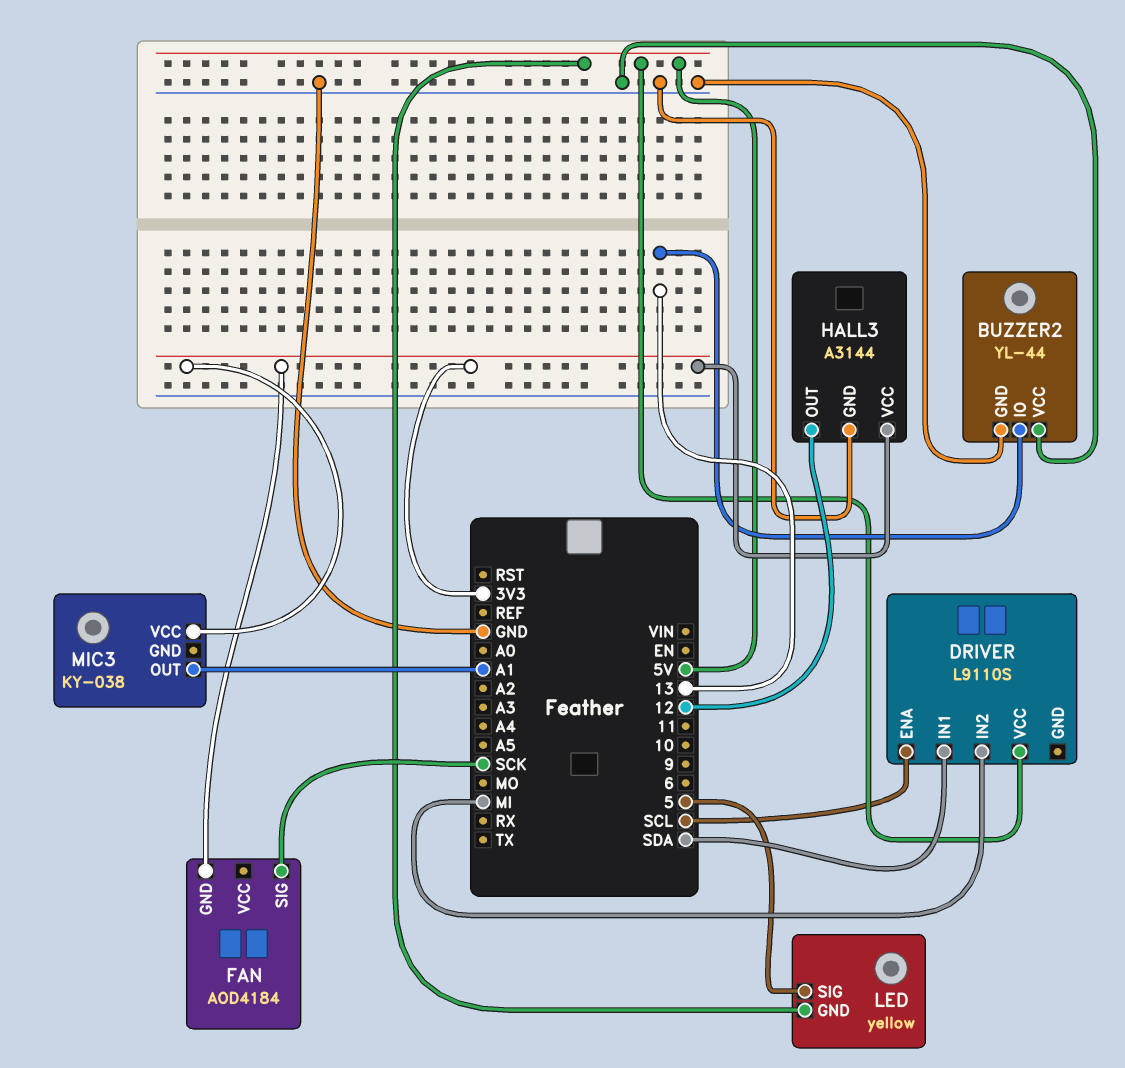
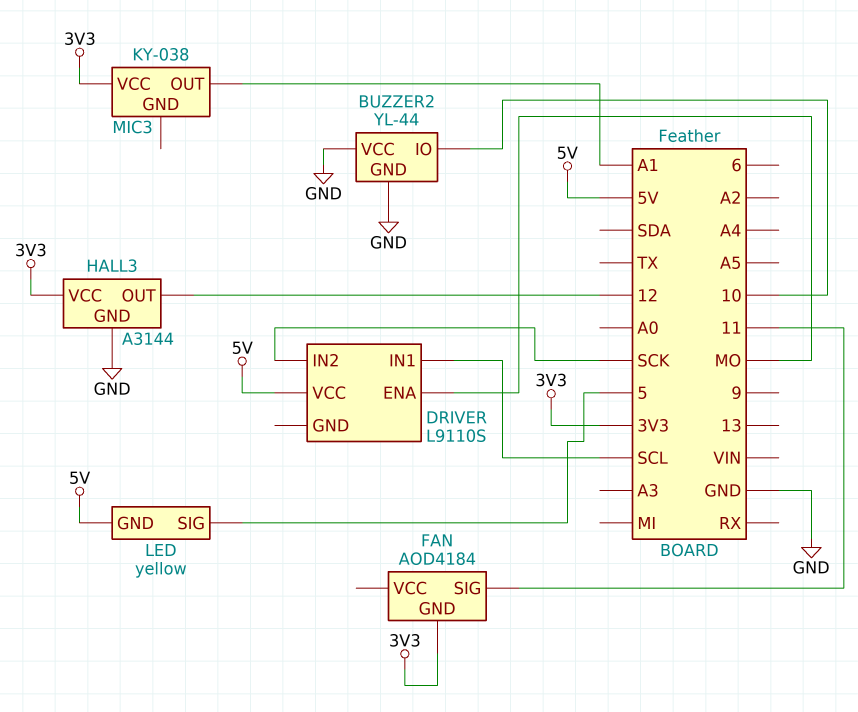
BUZZER2 pin IO: 13 -> 10
DRIVER pin ENA: SCL -> MO
DRIVER pin IN1: SDA -> SCL
DRIVER pin IN2: MI -> SCK
FAN pin SIG: SCK -> 11

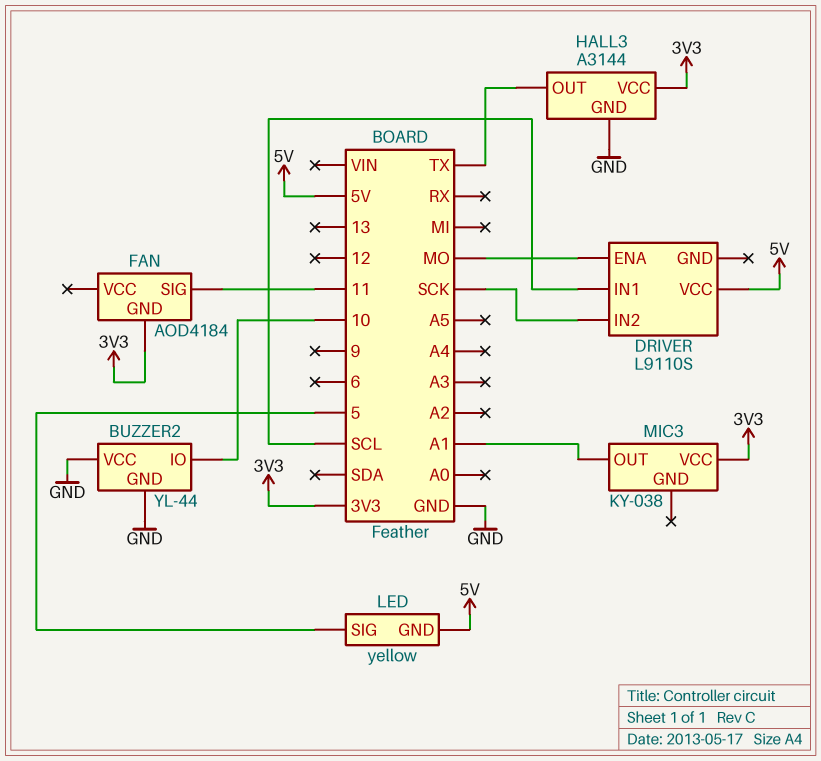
HALL3 pin OUT: 12 -> TX

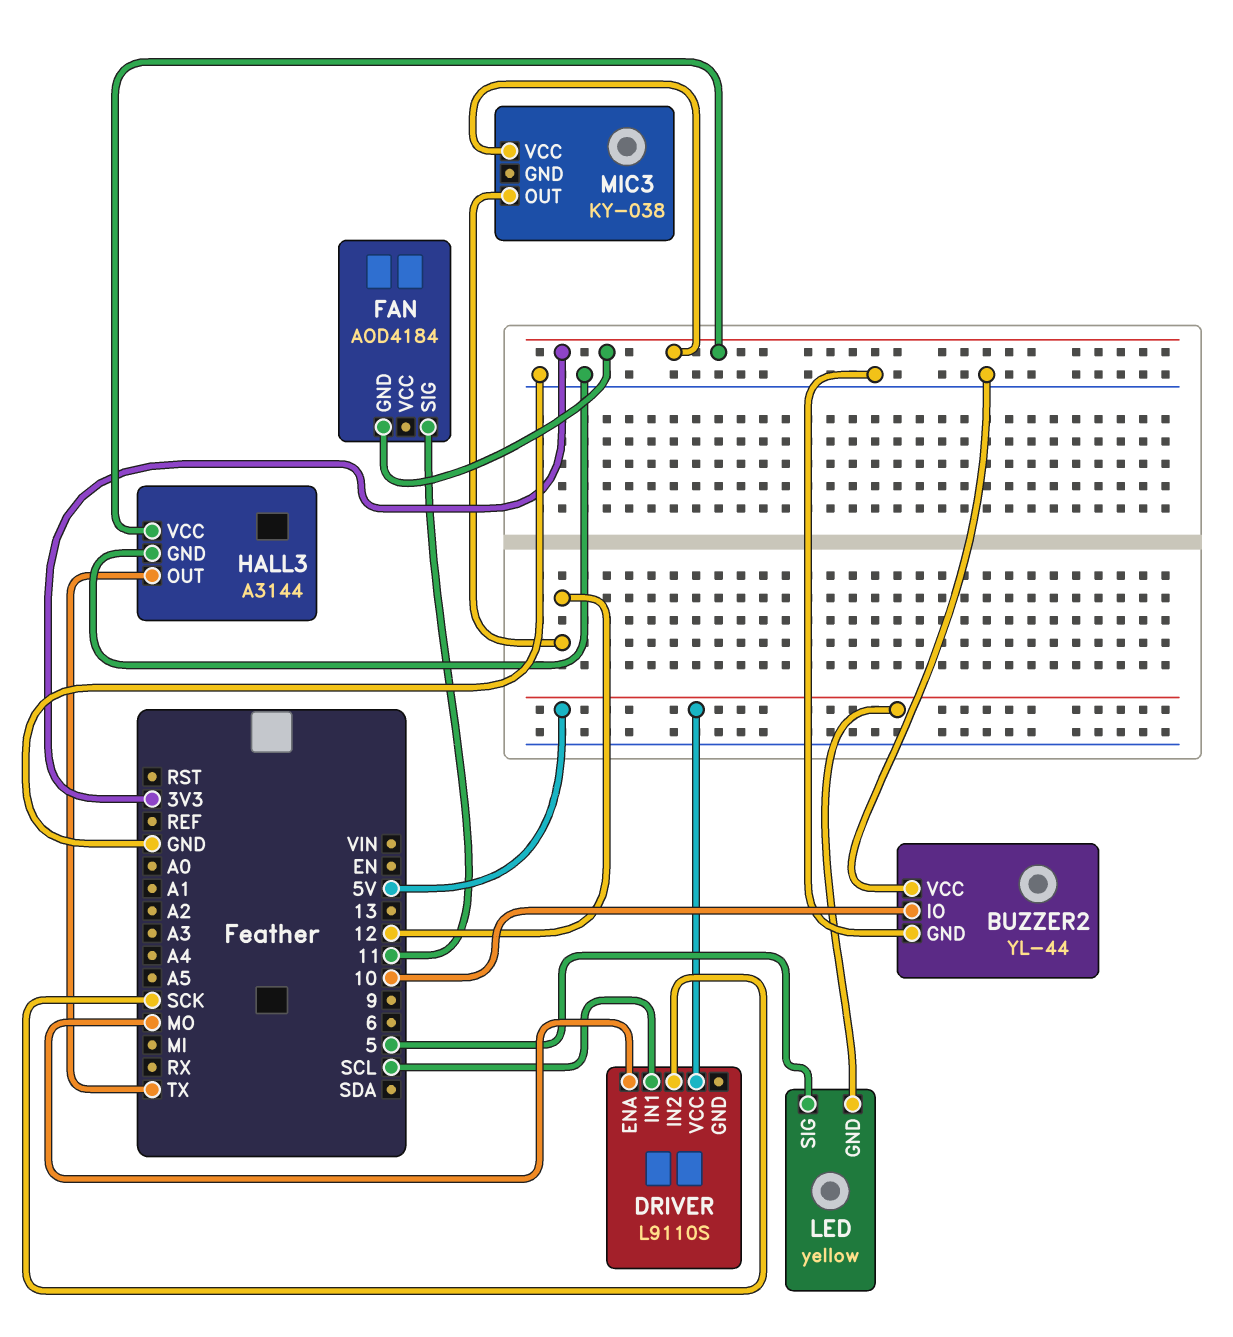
MIC3 pin OUT: A1 -> 12

